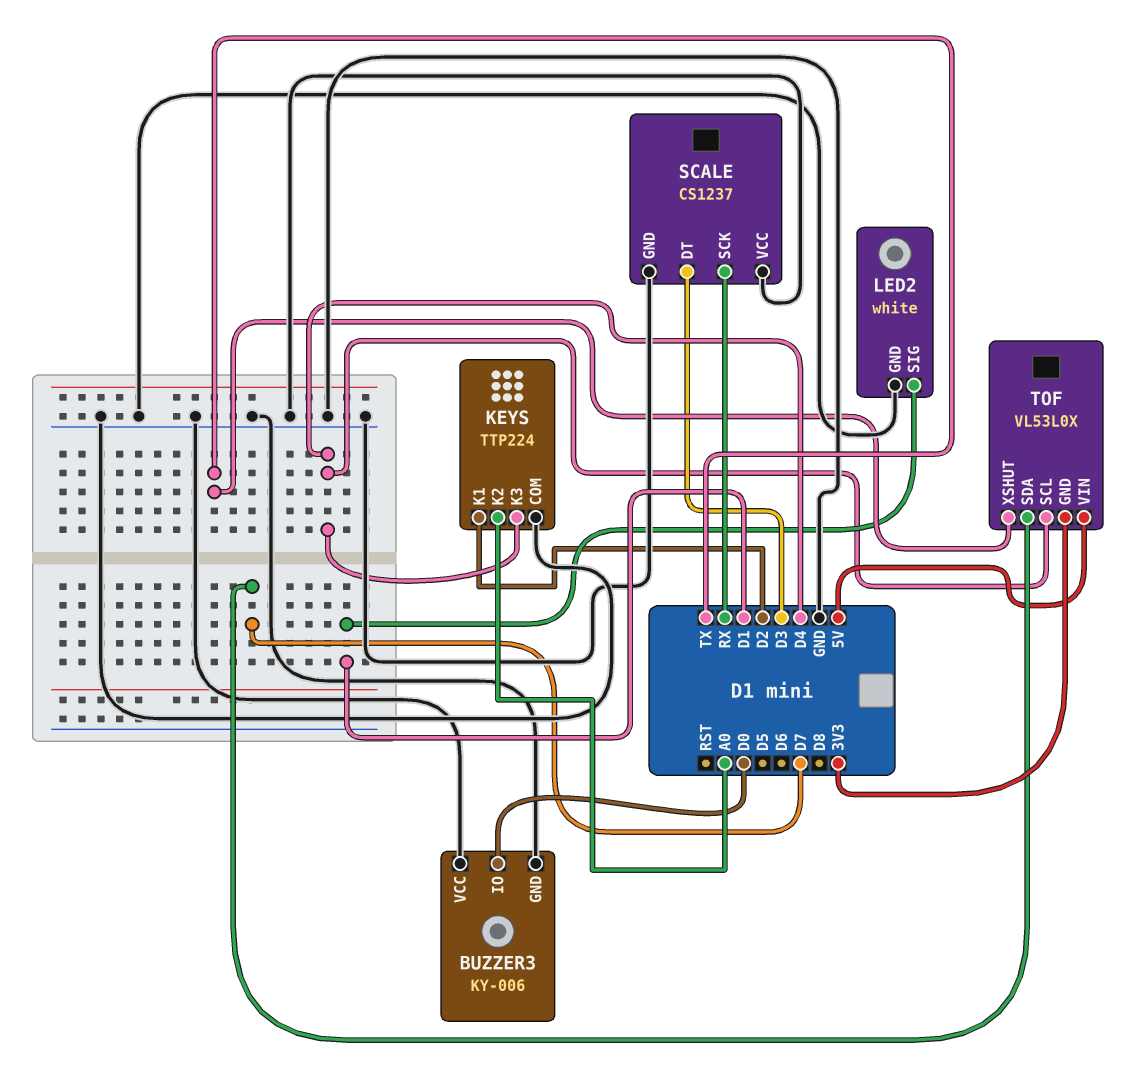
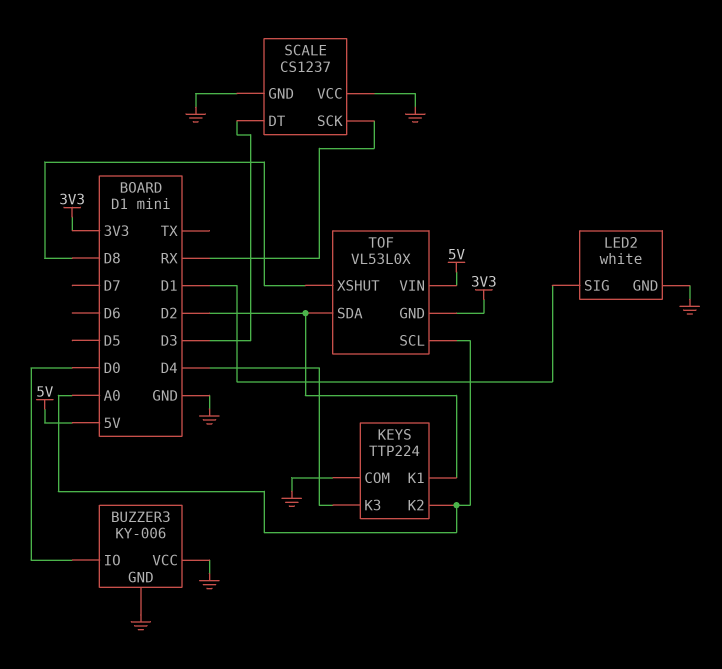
TOF pin SCL: D4 -> A0
TOF pin SDA: D7 -> D2
TOF pin XSHUT: TX -> D8

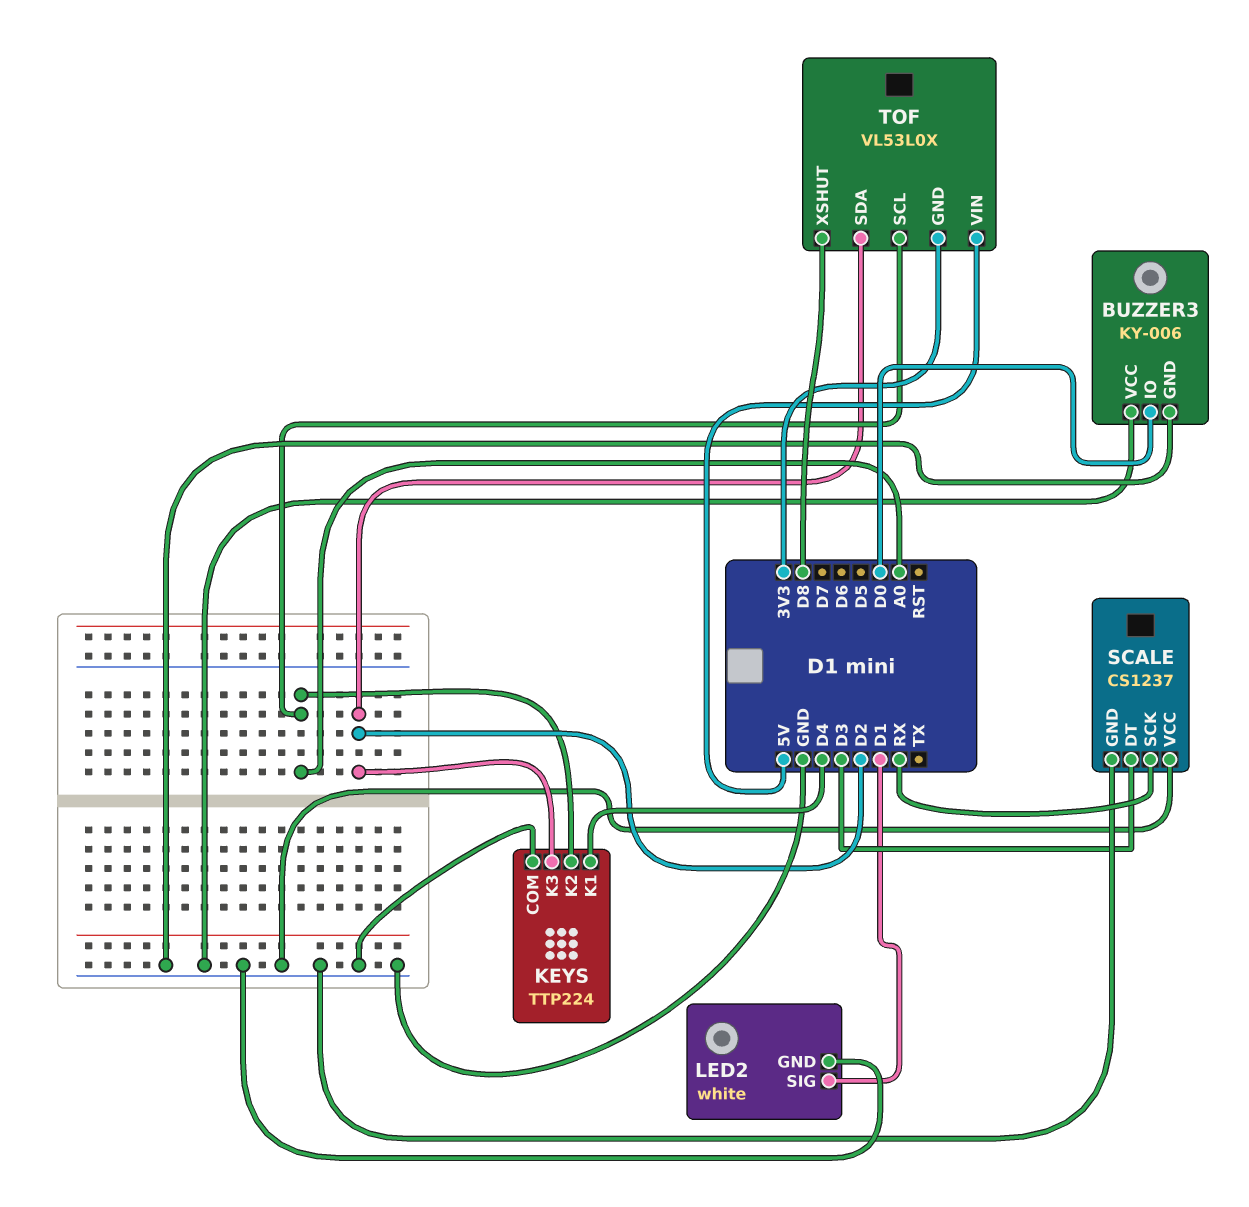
KEYS pin K1: D2 -> D4
KEYS pin K3: D4 -> D2

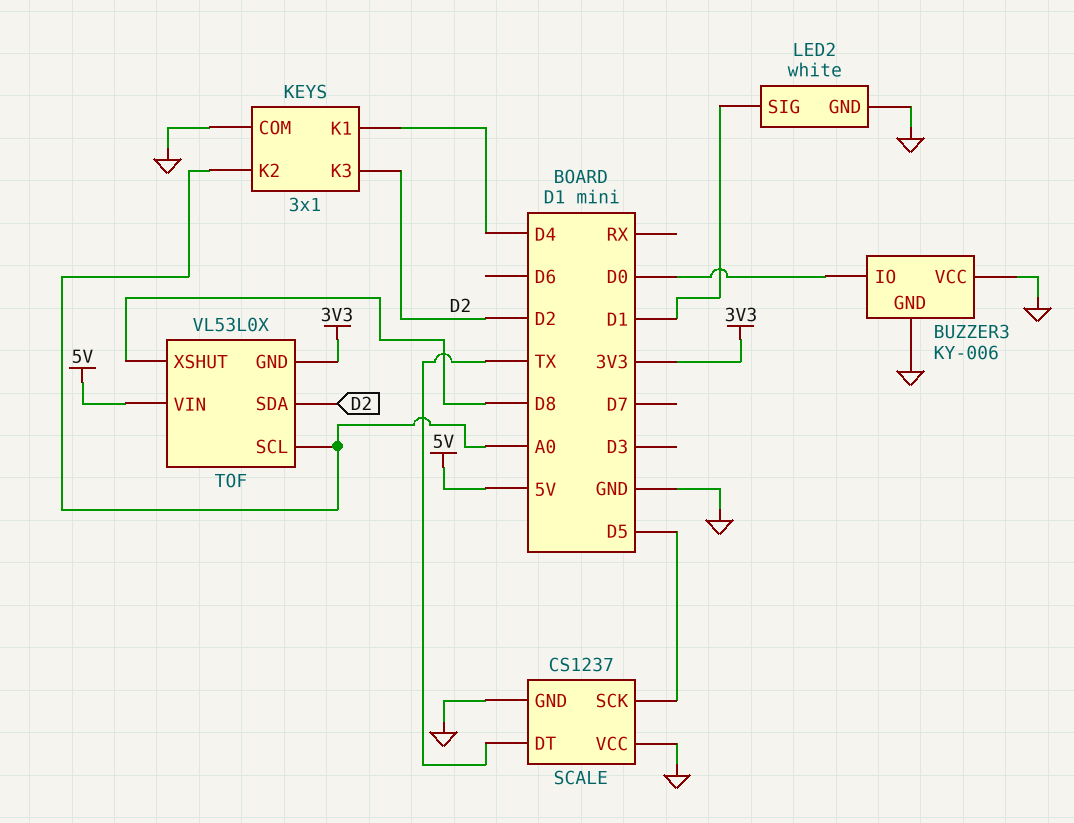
KEYS: TTP224 -> 3x1
SCALE pin DT: D3 -> TX
SCALE pin SCK: RX -> D5

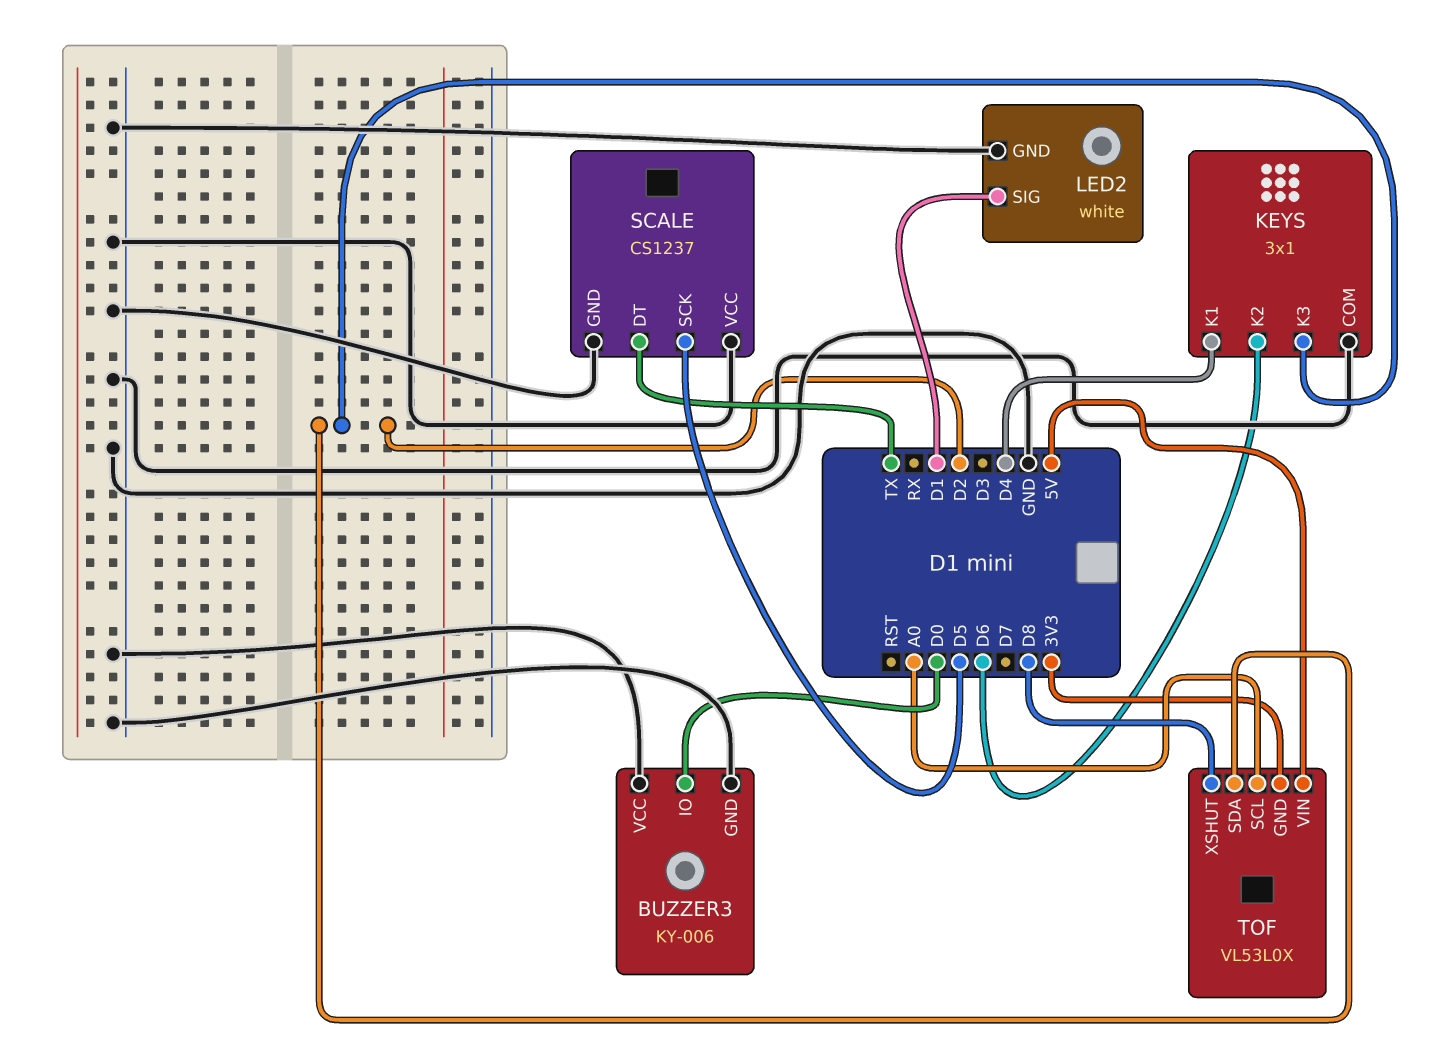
KEYS pin K2: A0 -> D6

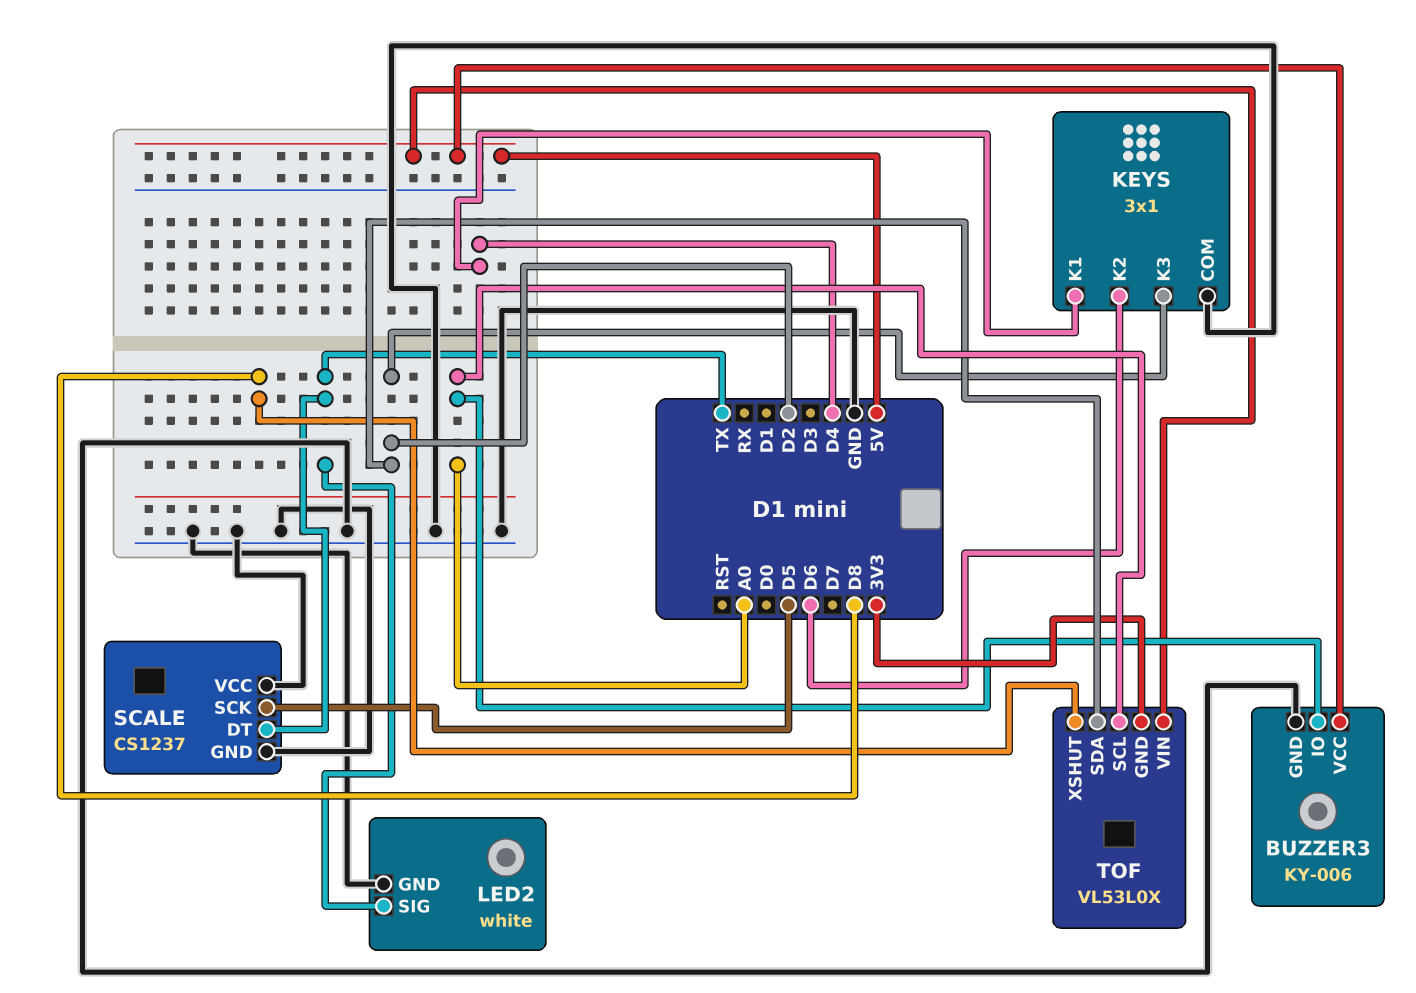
BUZZER3 pin IO: D0 -> A0
BUZZER3 pin VCC: GND -> 5V
LED2 pin SIG: D1 -> TX

